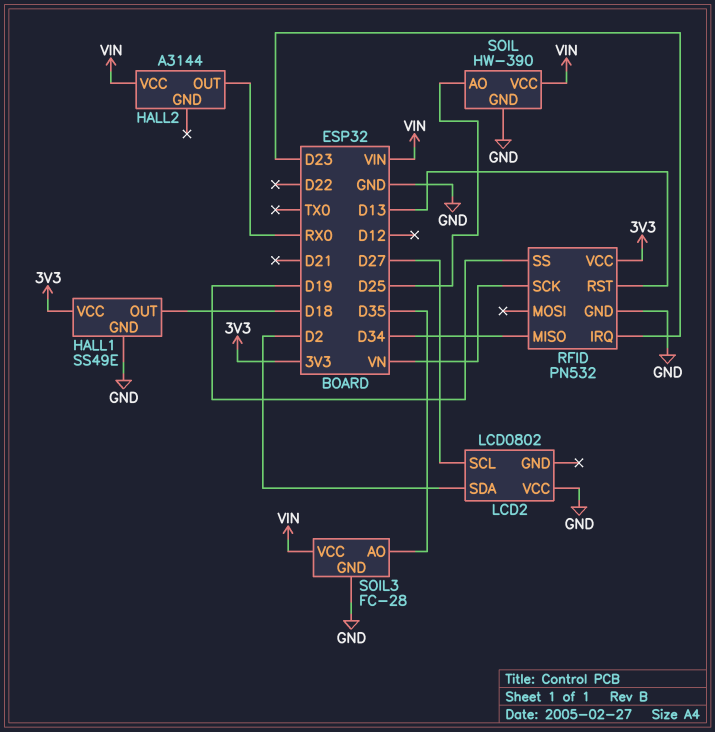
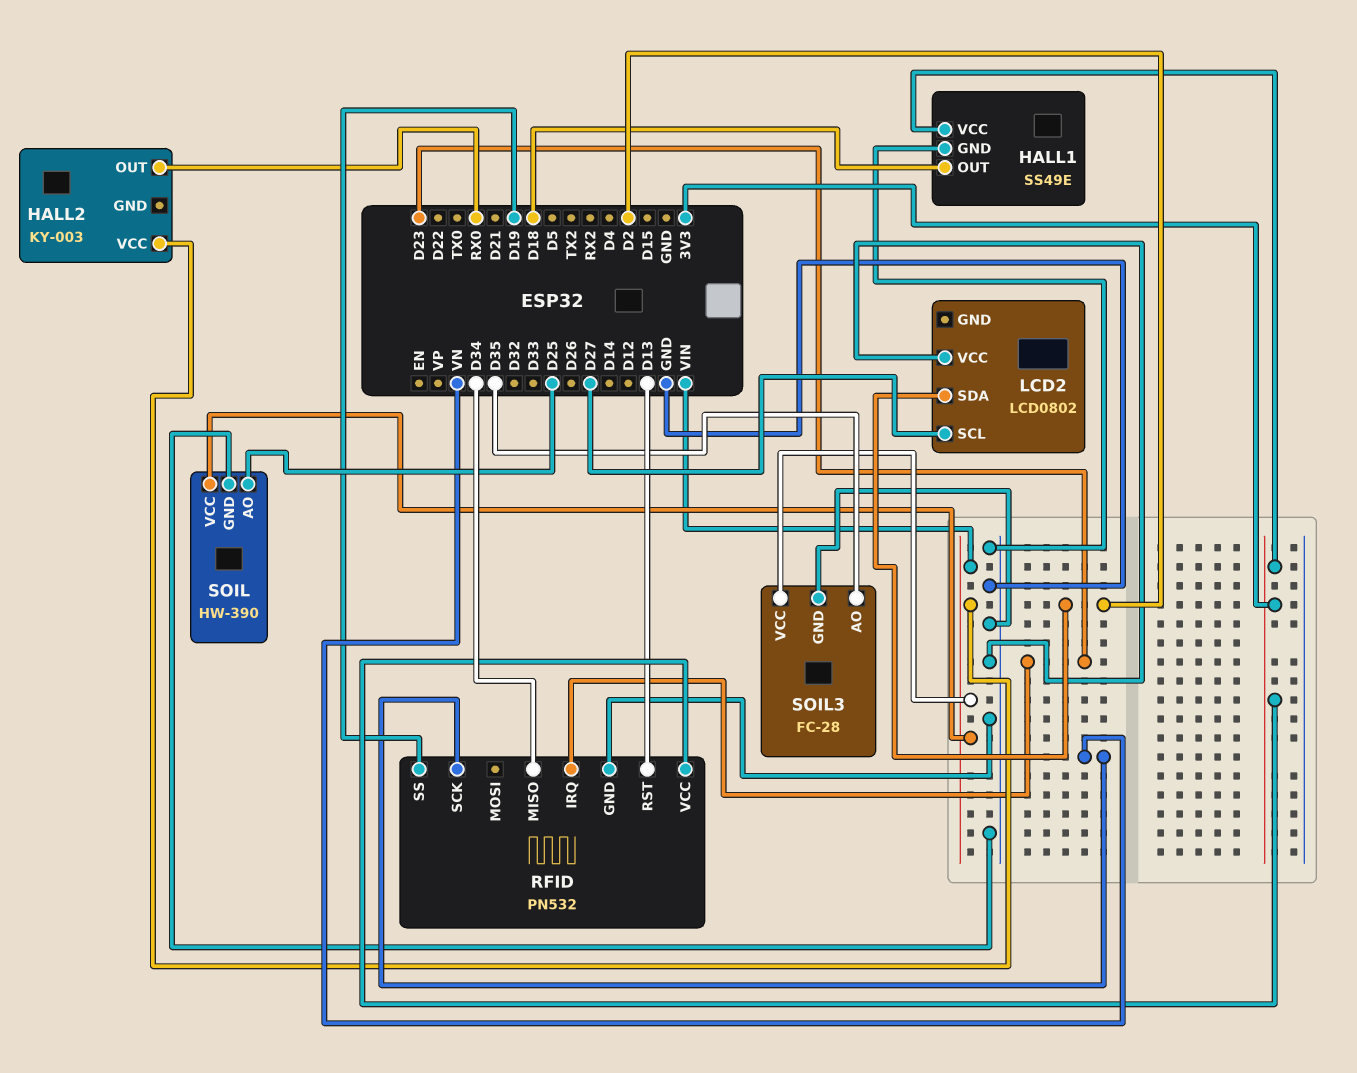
HALL2: A3144 -> KY-003

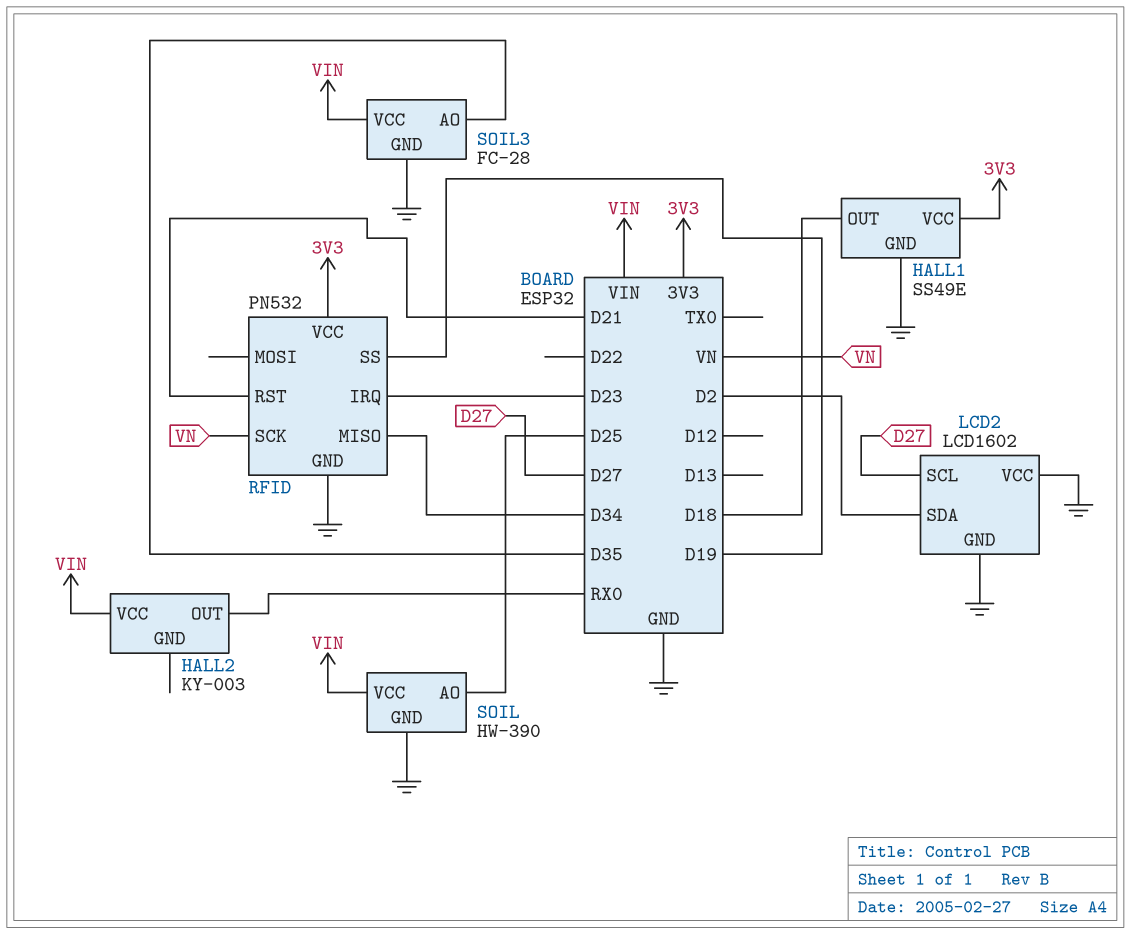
LCD2: LCD0802 -> LCD1602
LCD2 pin GND: none -> GND
RFID pin RST: D13 -> D21

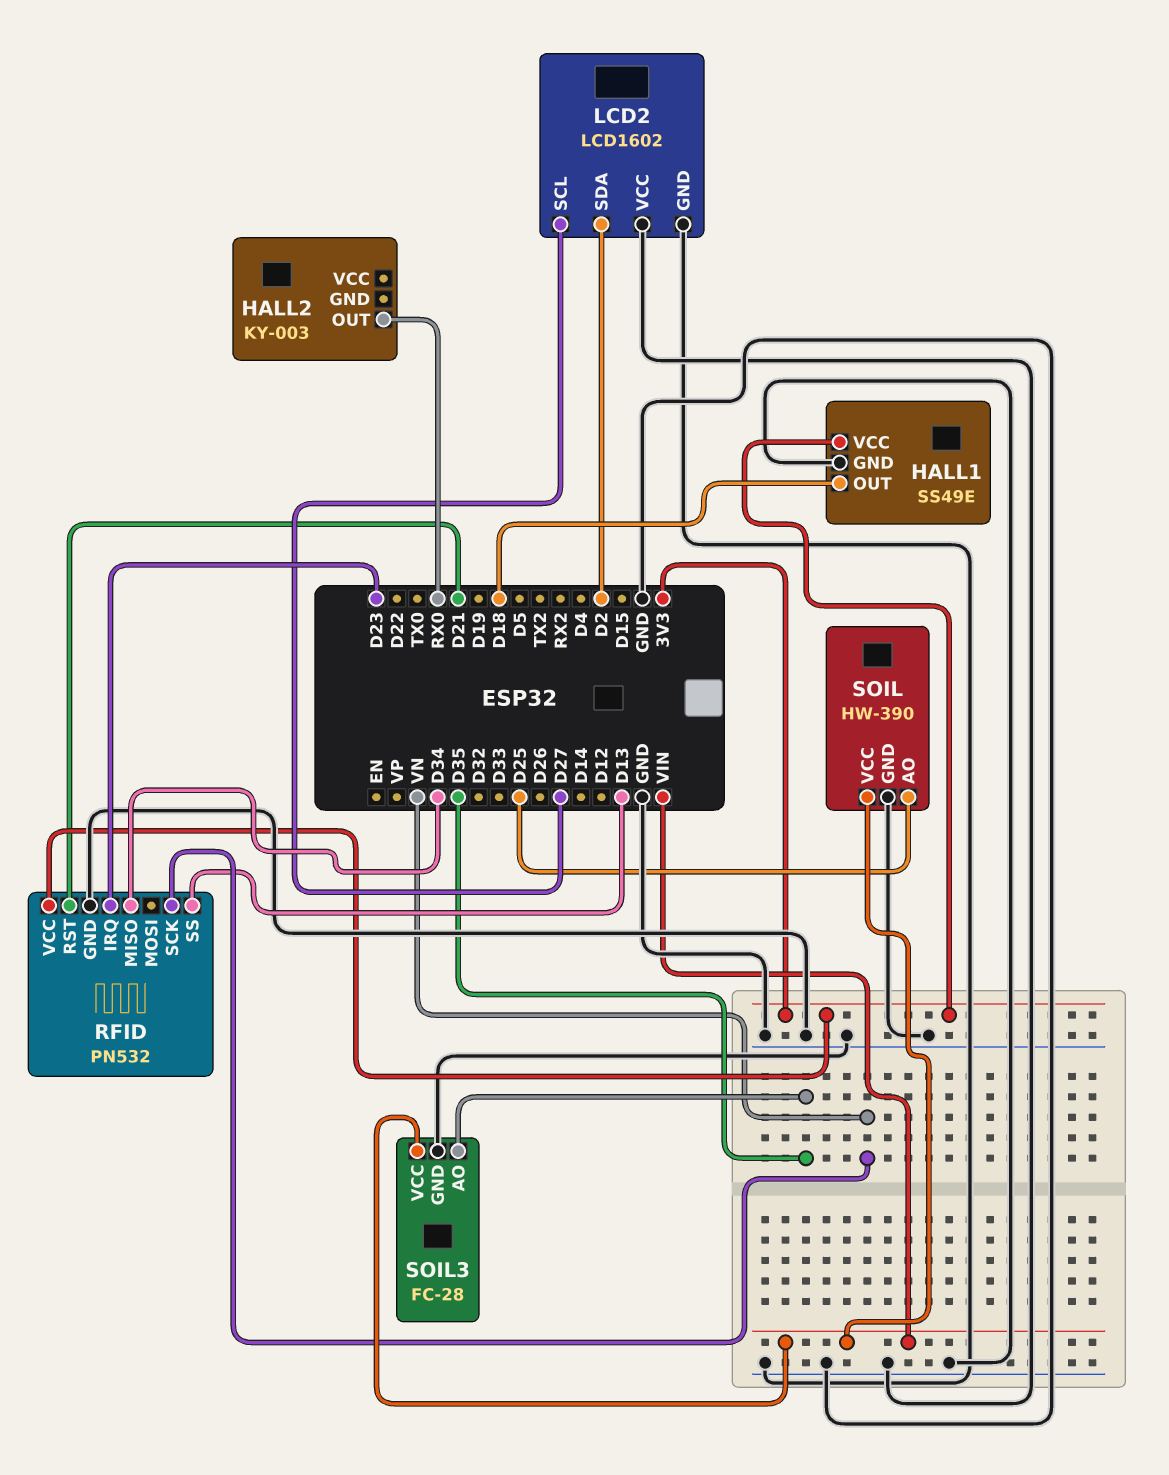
HALL2 pin VCC: VIN -> none
RFID pin SS: D19 -> D13

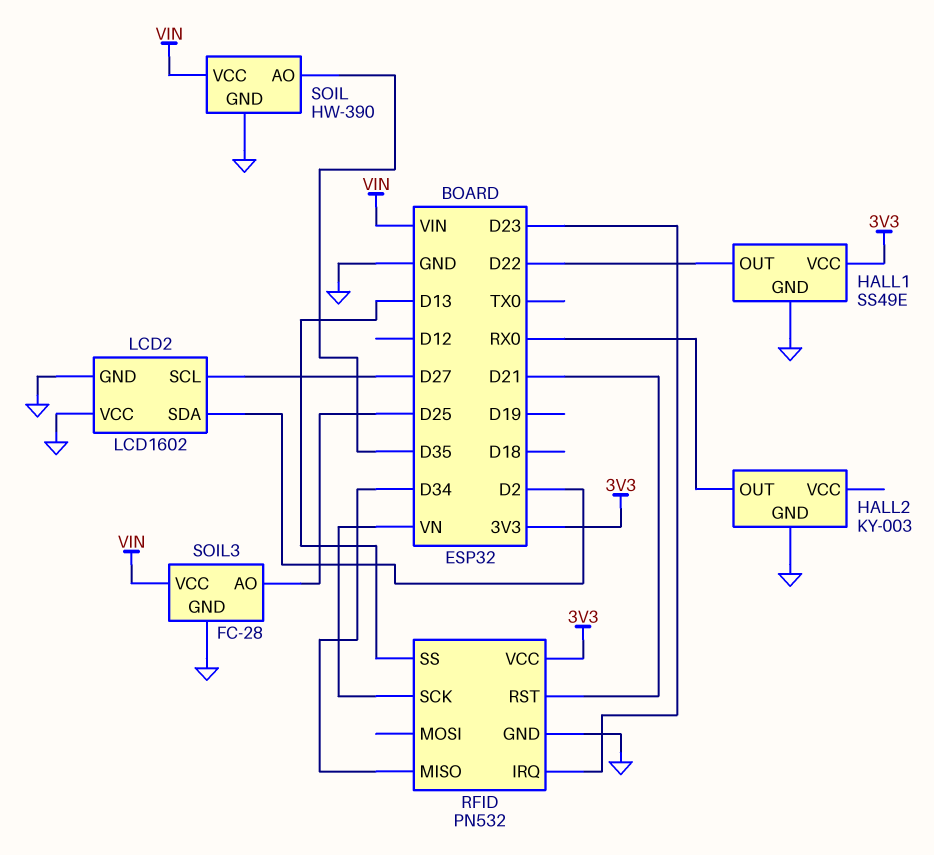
HALL1 pin OUT: D18 -> D22
HALL2 pin GND: none -> GND
SOIL pin AO: D25 -> D35
SOIL3 pin AO: D35 -> D25

